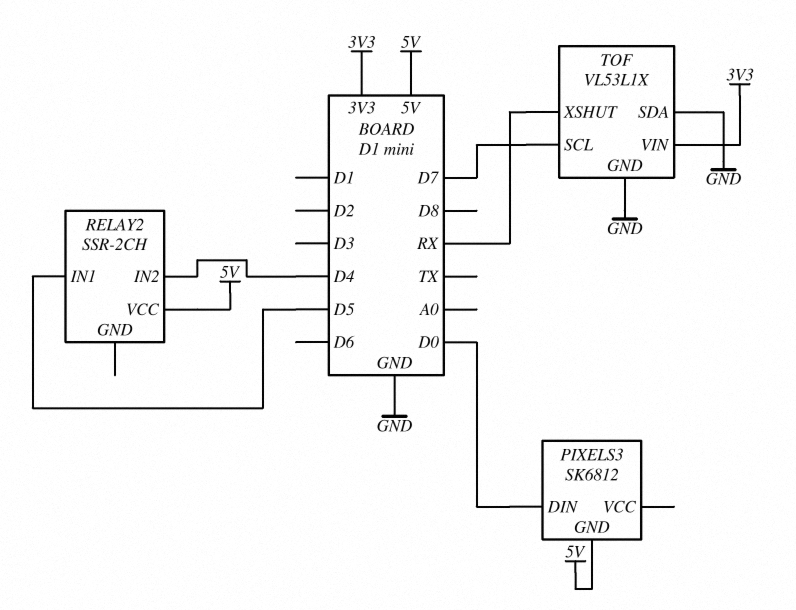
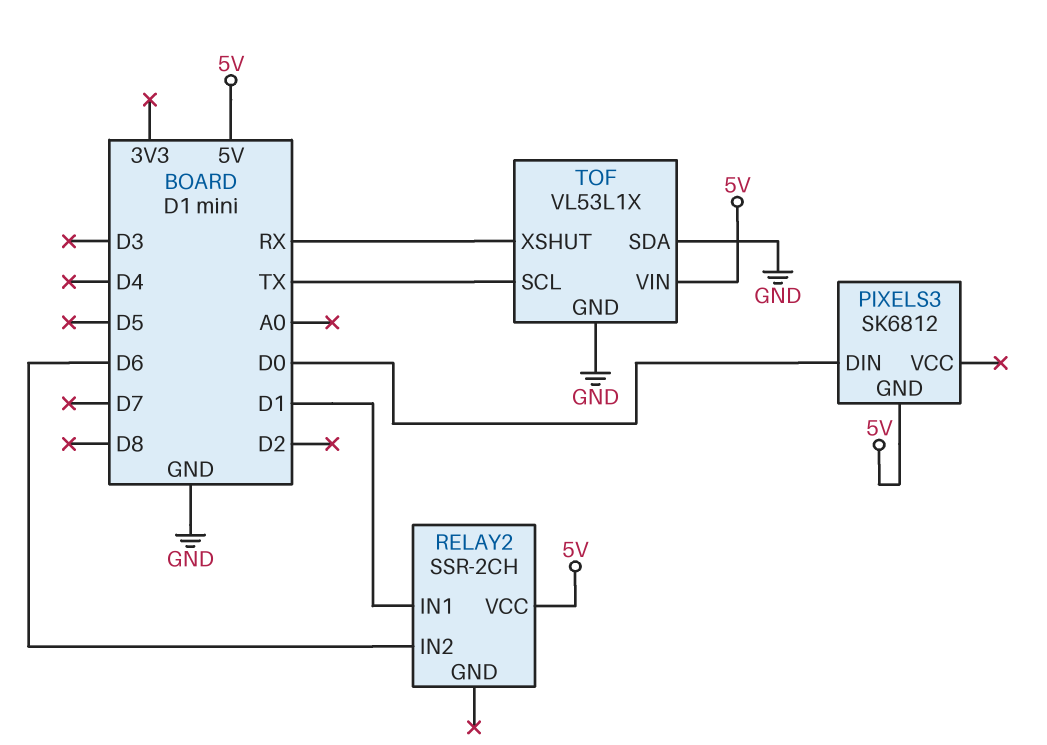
RELAY2 pin IN1: D5 -> D1
RELAY2 pin IN2: D4 -> D6
TOF pin SCL: D7 -> TX
TOF pin VIN: 3V3 -> 5V

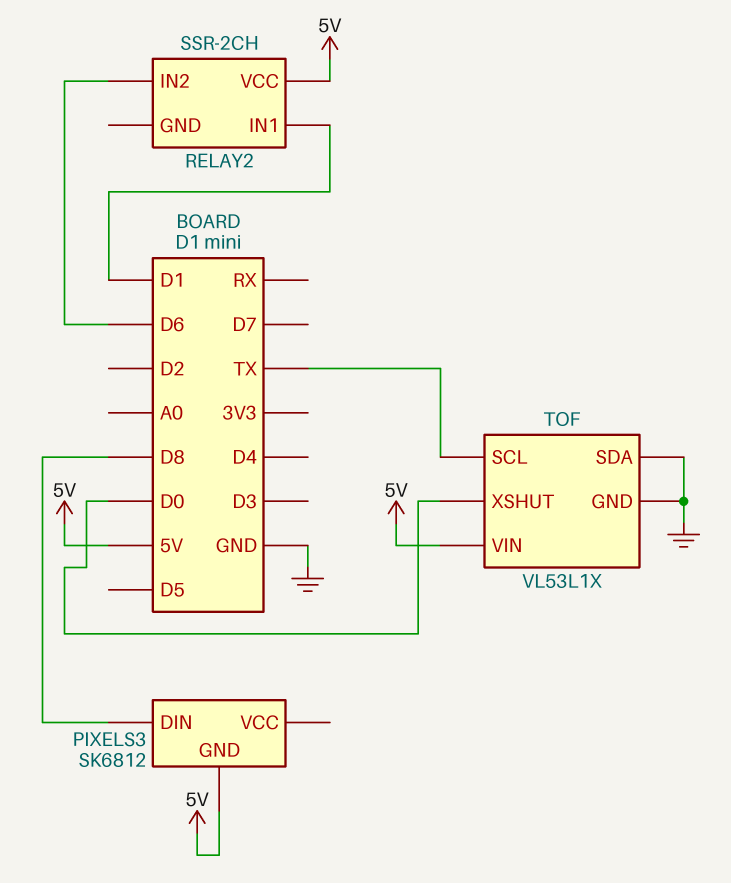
PIXELS3 pin DIN: D0 -> D8
TOF pin XSHUT: RX -> D0

